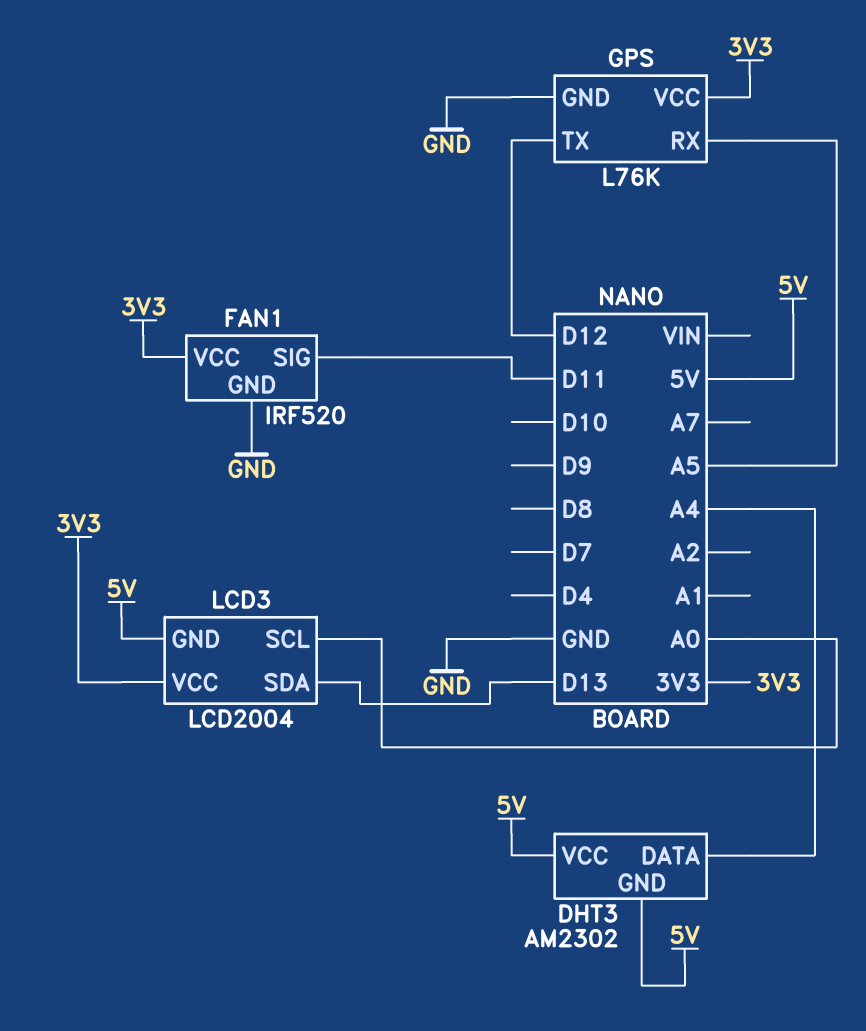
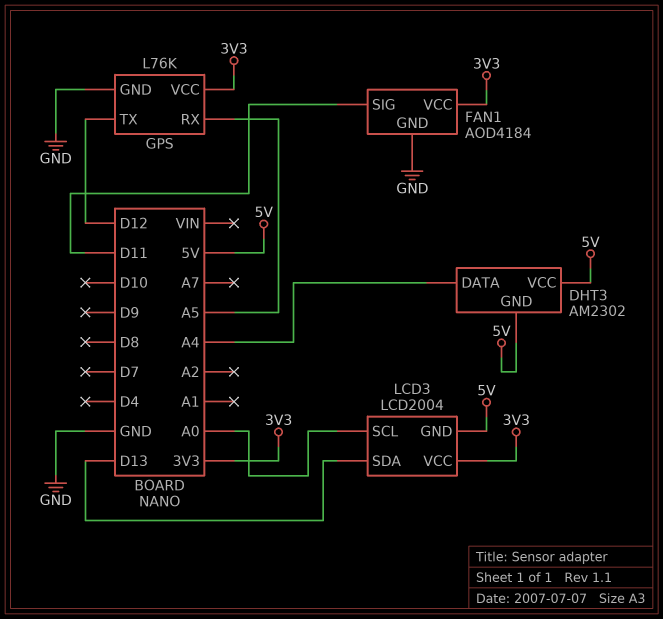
FAN1: IRF520 -> AOD4184

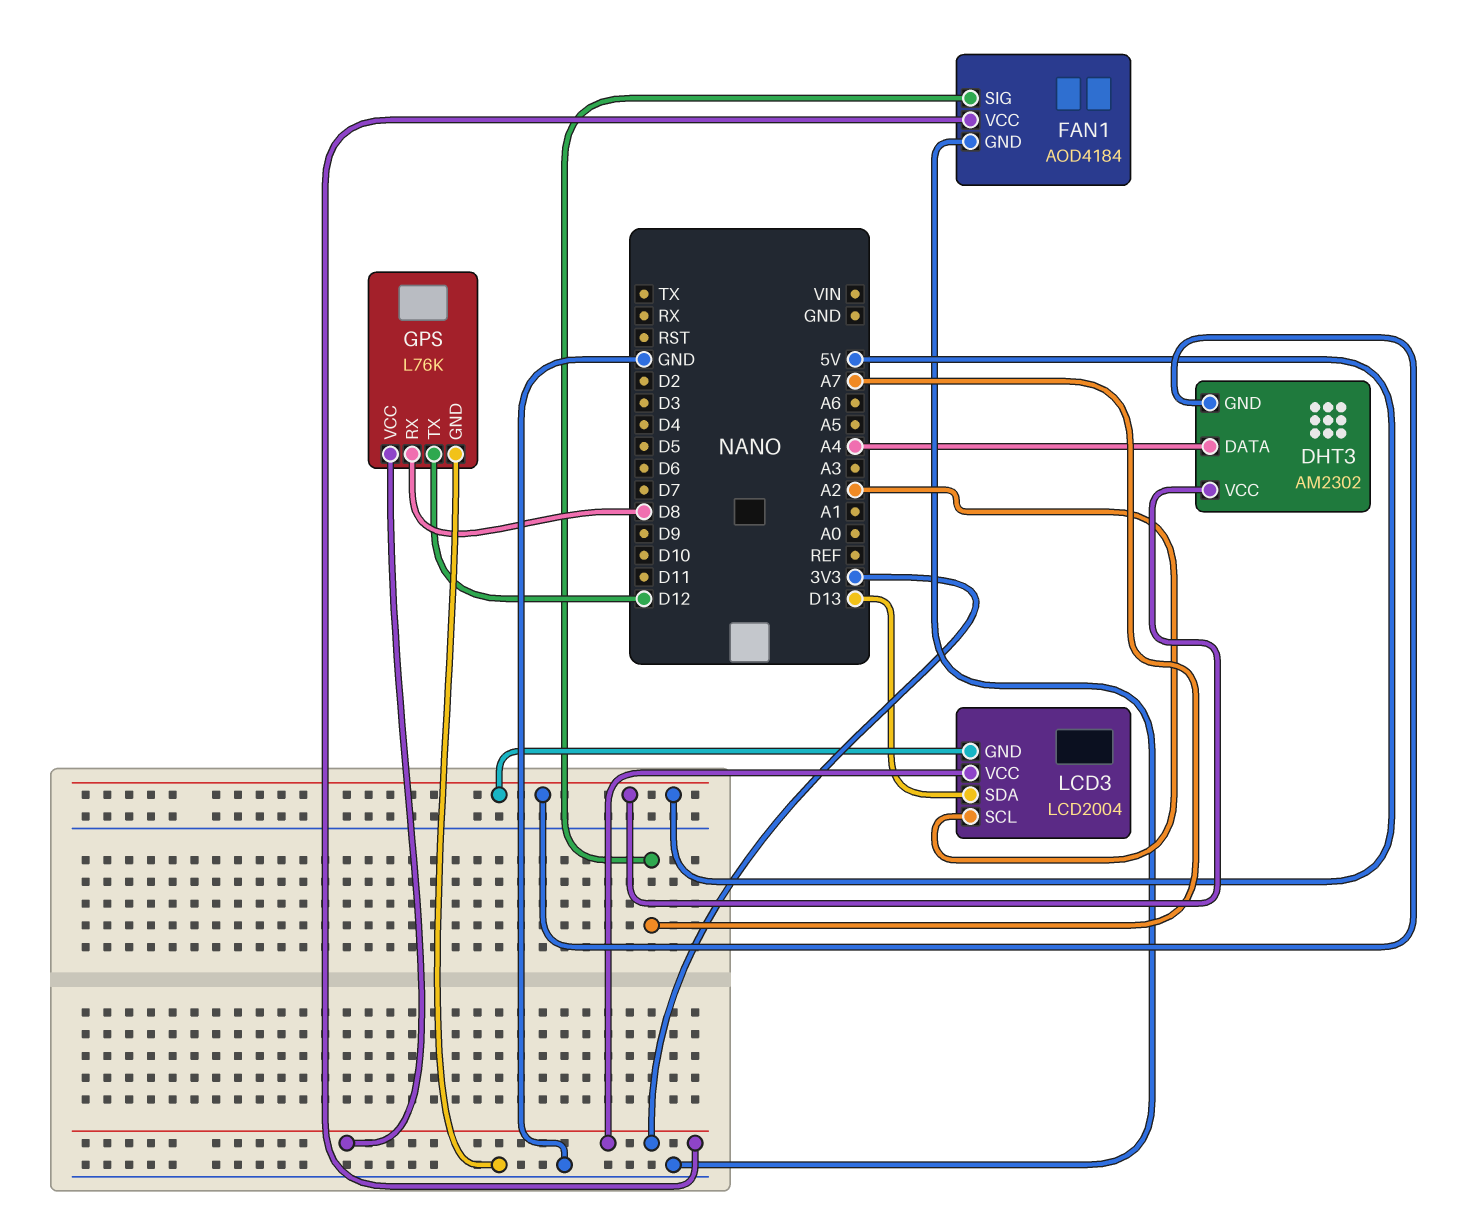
FAN1 pin SIG: D11 -> A7
GPS pin RX: A5 -> D8
LCD3 pin SCL: A0 -> A2

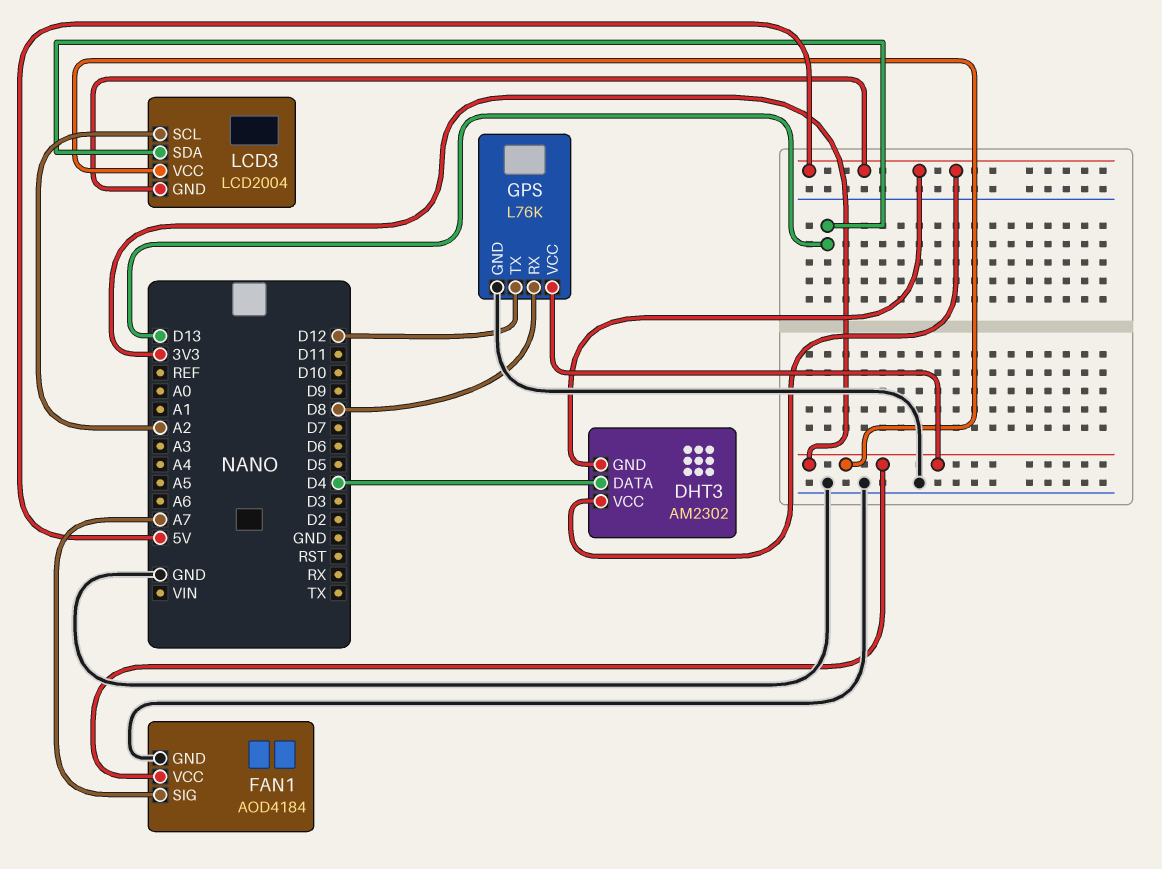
DHT3 pin DATA: A4 -> D4

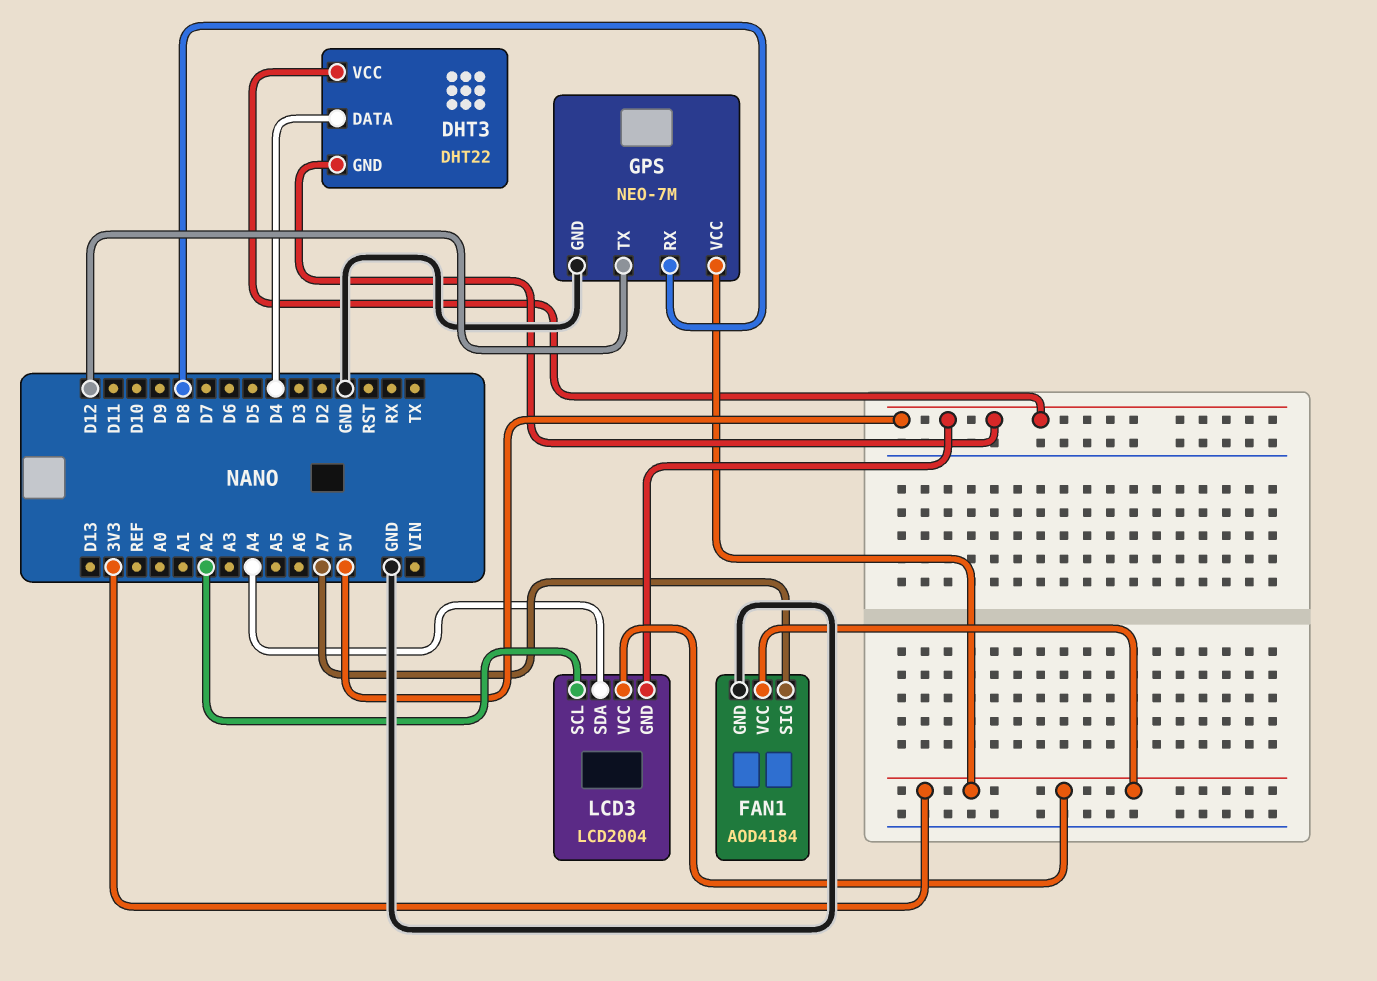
DHT3: AM2302 -> DHT22
GPS: L76K -> NEO-7M
LCD3 pin SDA: D13 -> A4

